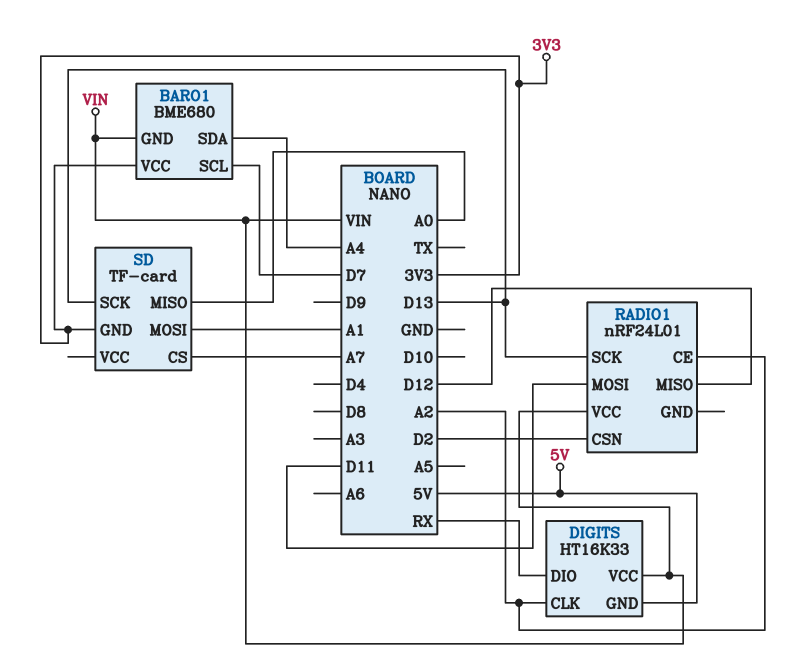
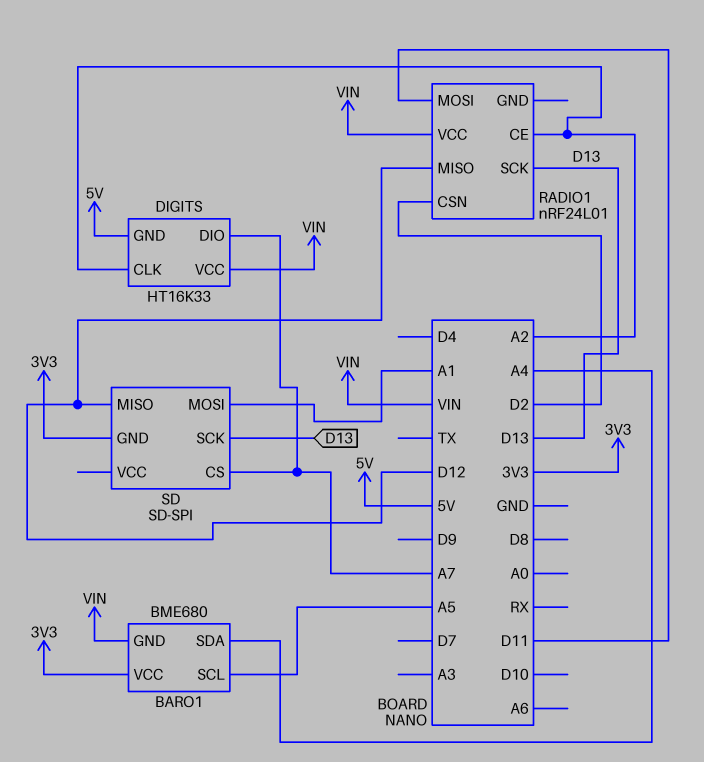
BARO1 pin SCL: D7 -> A5
DIGITS pin DIO: RX -> A7
SD: TF-card -> SD-SPI
SD pin MISO: A0 -> D12

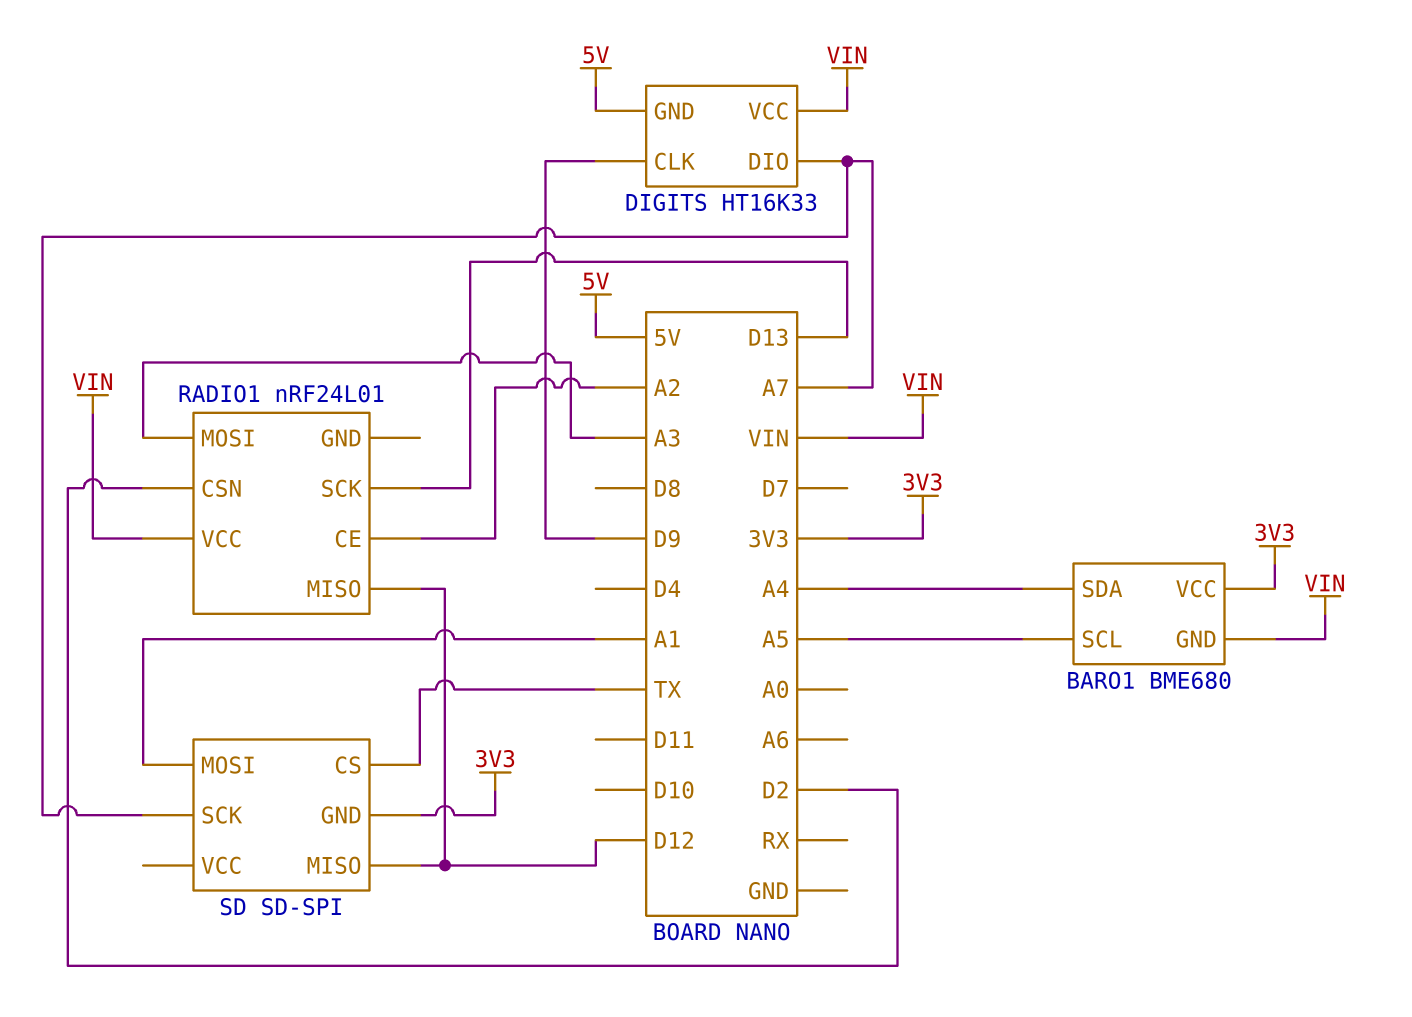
DIGITS pin CLK: A2 -> D9
RADIO1 pin MOSI: D11 -> A3
SD pin CS: A7 -> TX
SD pin SCK: D13 -> A7

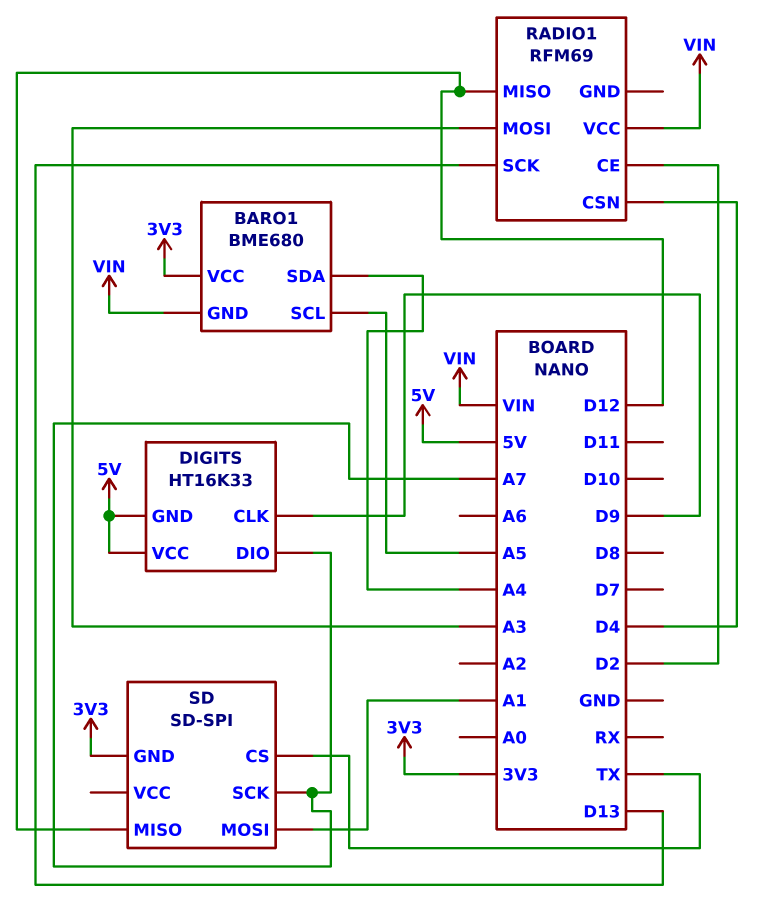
DIGITS pin VCC: VIN -> 5V
RADIO1: nRF24L01 -> RFM69
RADIO1 pin CE: A2 -> D2
RADIO1 pin CSN: D2 -> D4

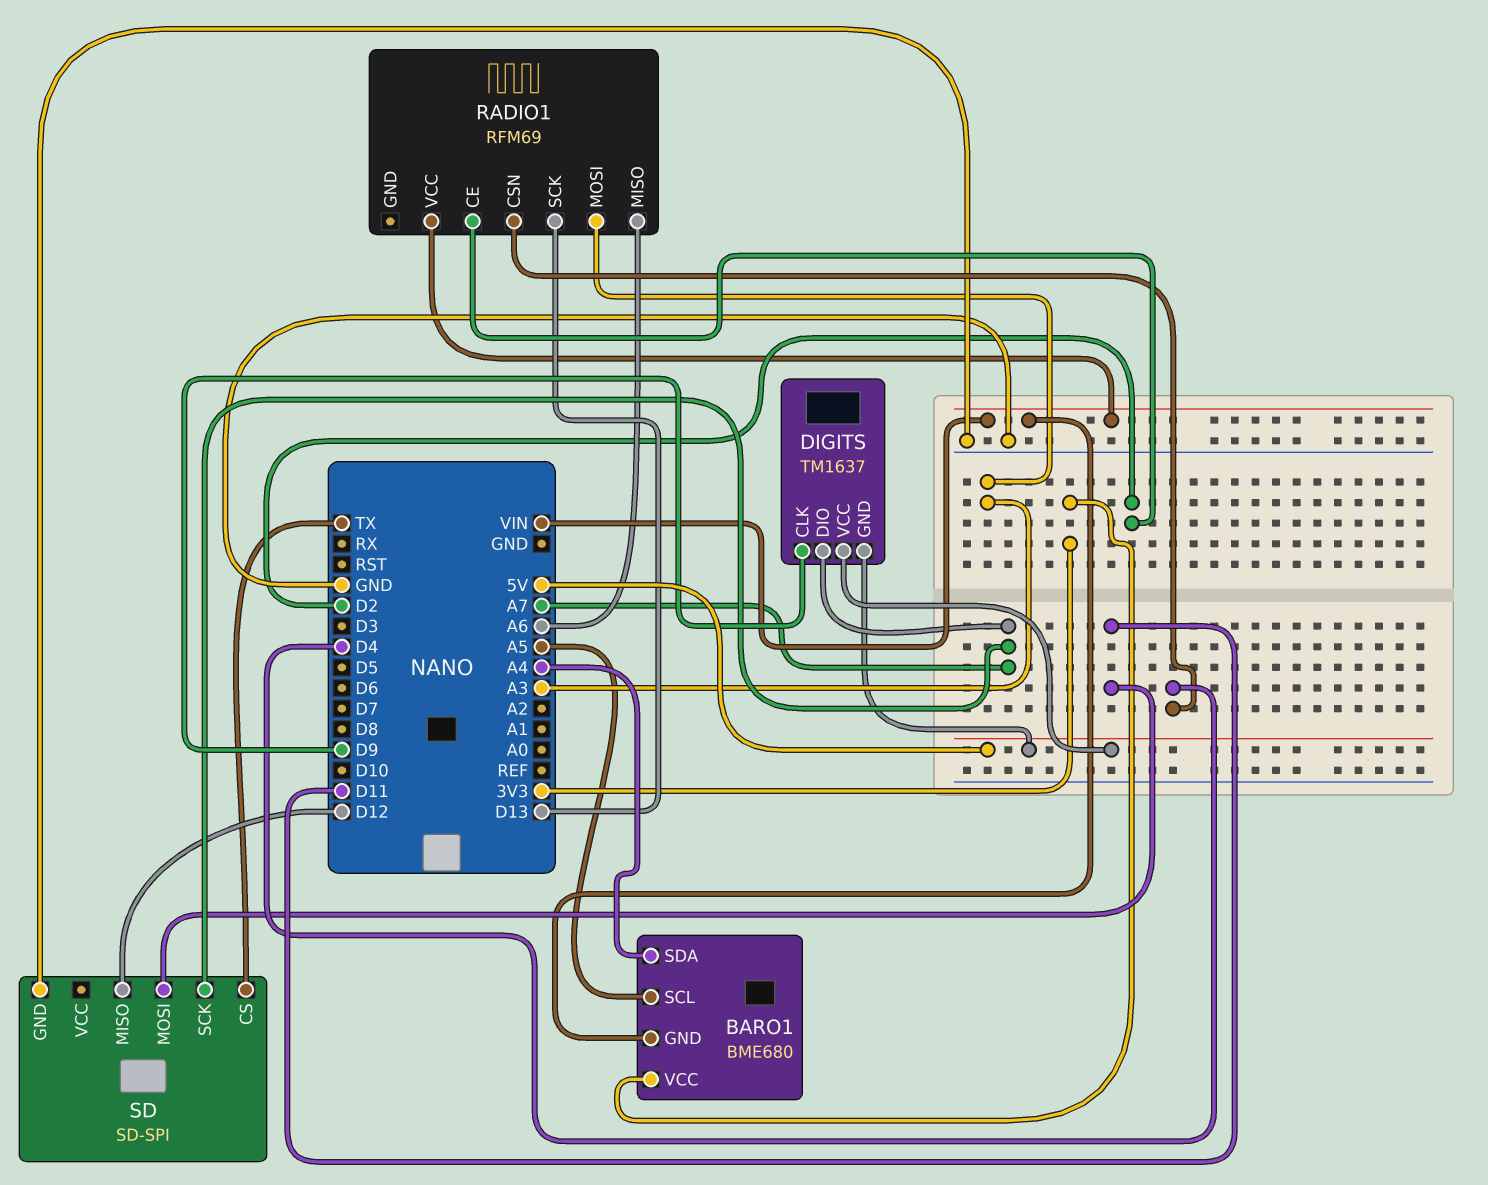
DIGITS: HT16K33 -> TM1637
RADIO1 pin MISO: D12 -> A6
SD pin GND: 3V3 -> GND
SD pin MOSI: A1 -> D11

